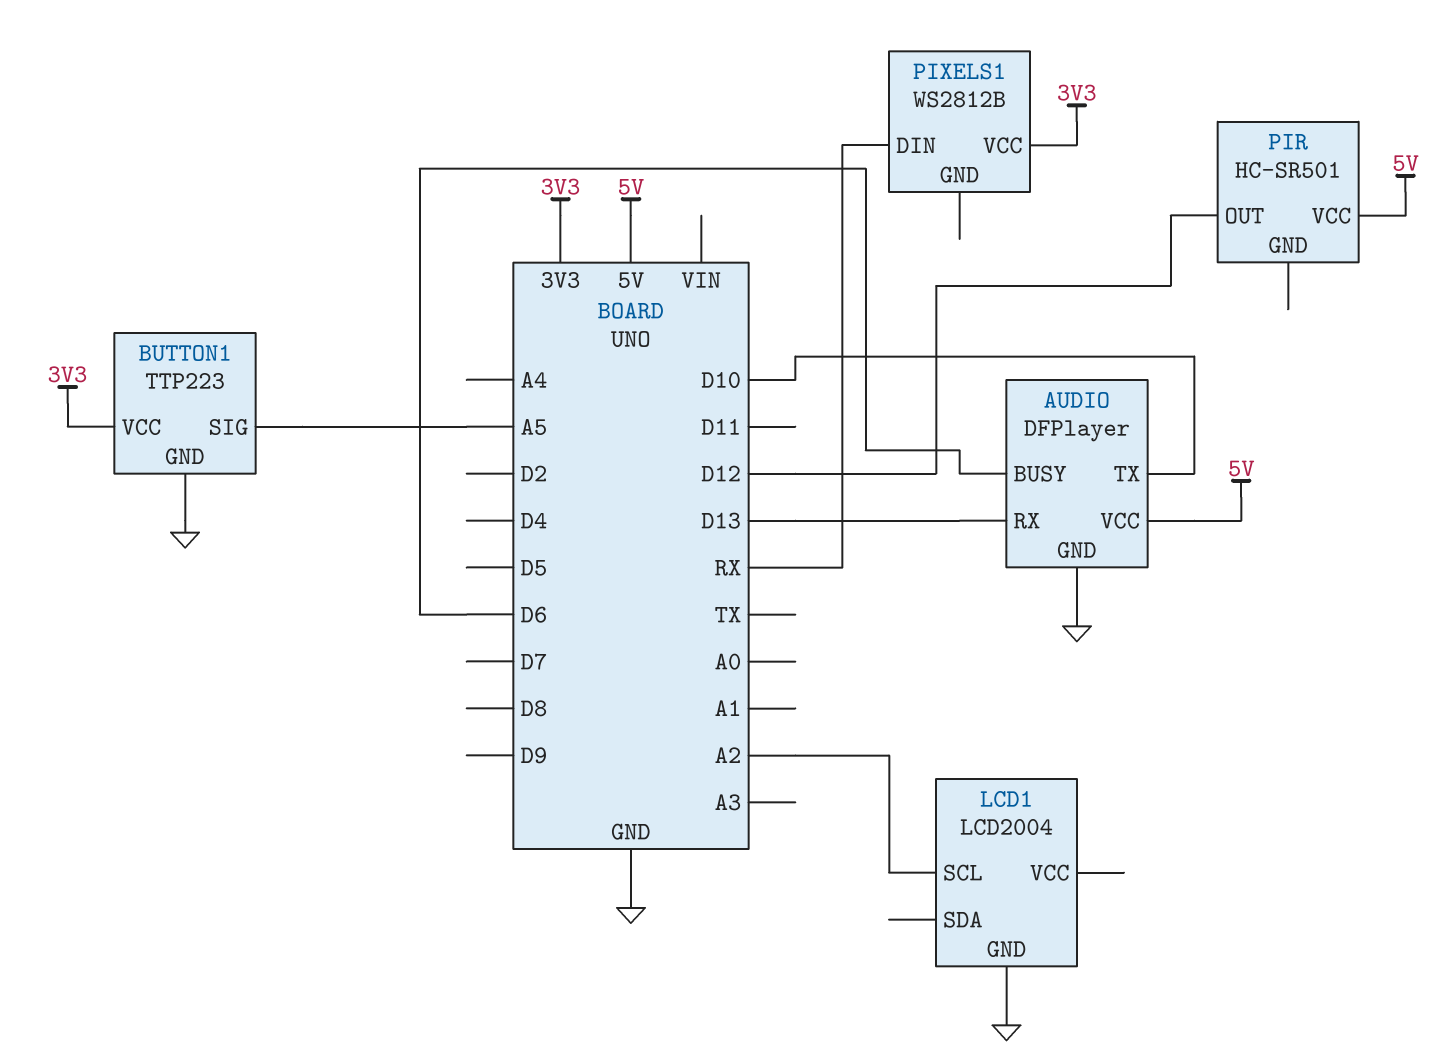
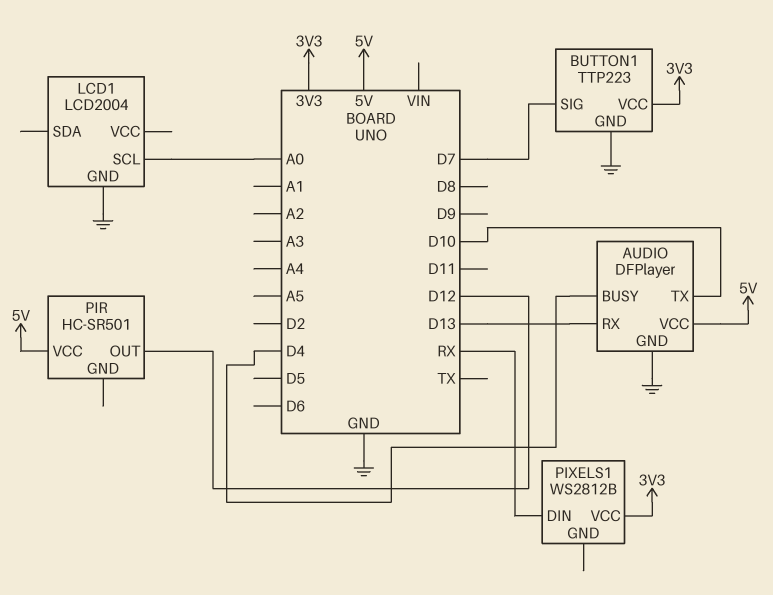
AUDIO pin BUSY: D6 -> D4
BUTTON1 pin SIG: A5 -> D7
LCD1 pin SCL: A2 -> A0

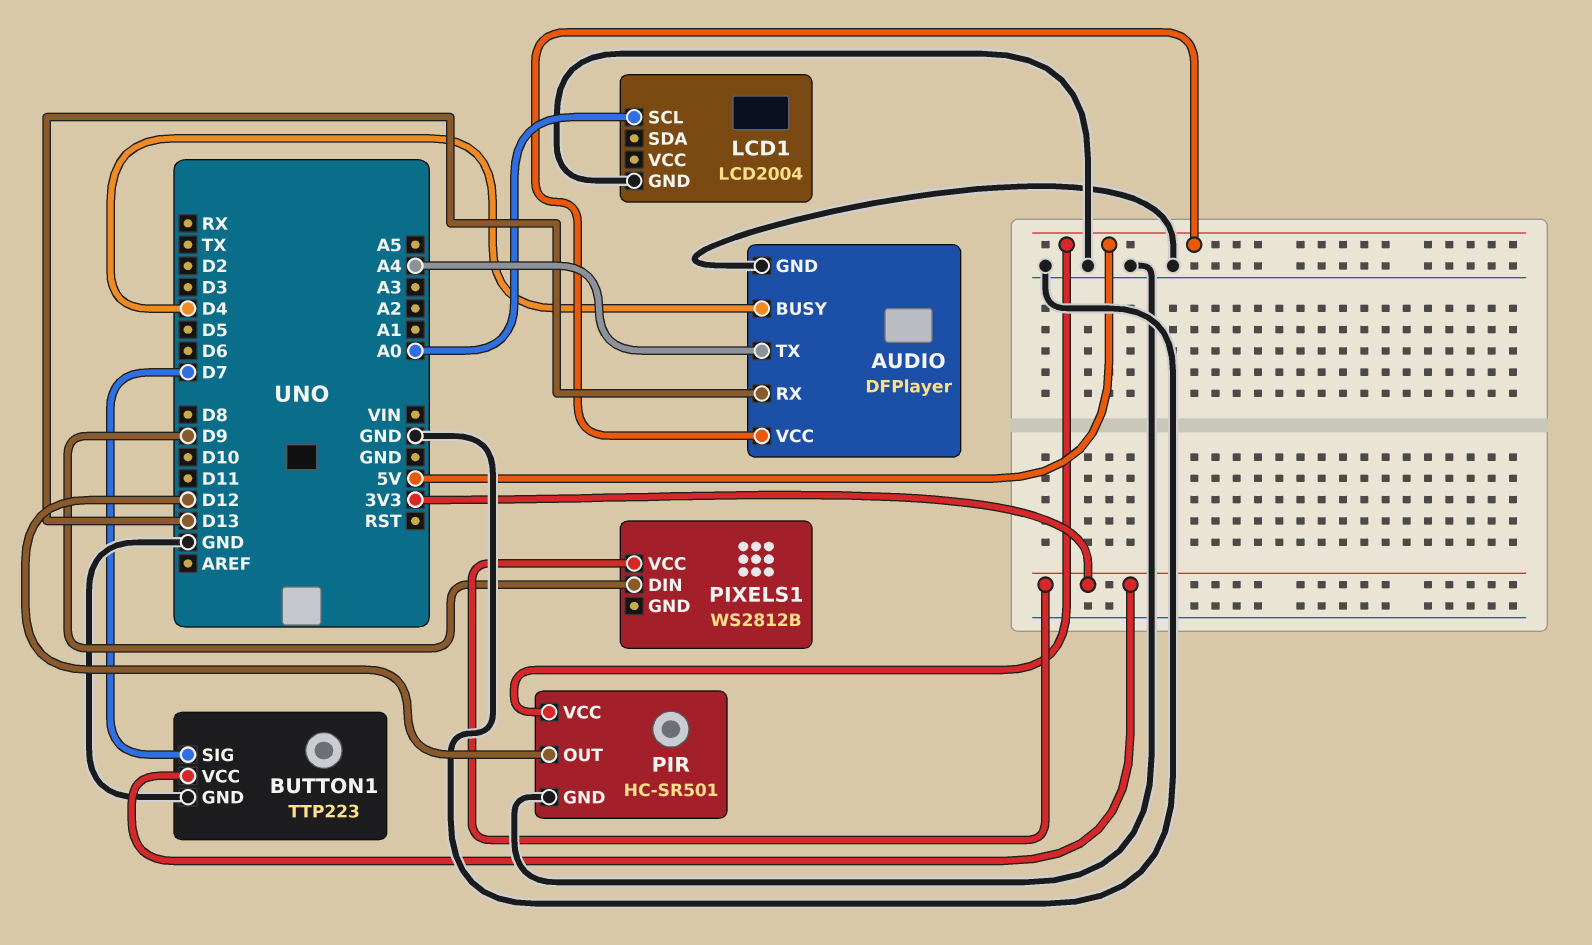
AUDIO pin TX: D10 -> A4
PIR pin GND: none -> GND
PIXELS1 pin DIN: RX -> D9

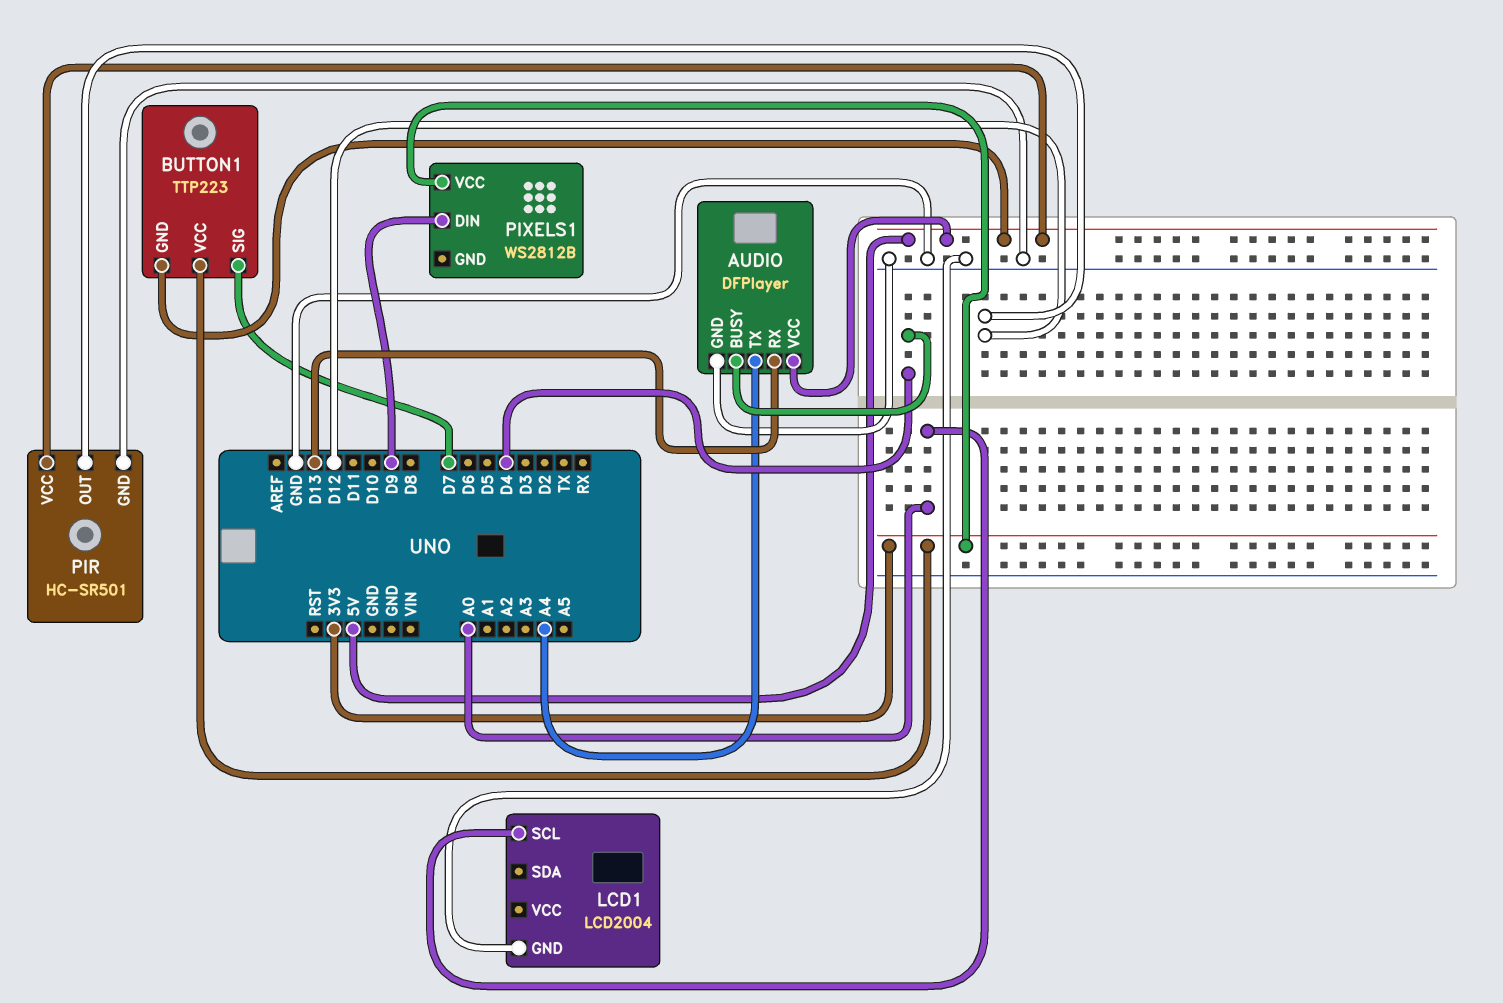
BUTTON1 pin GND: GND -> 5V

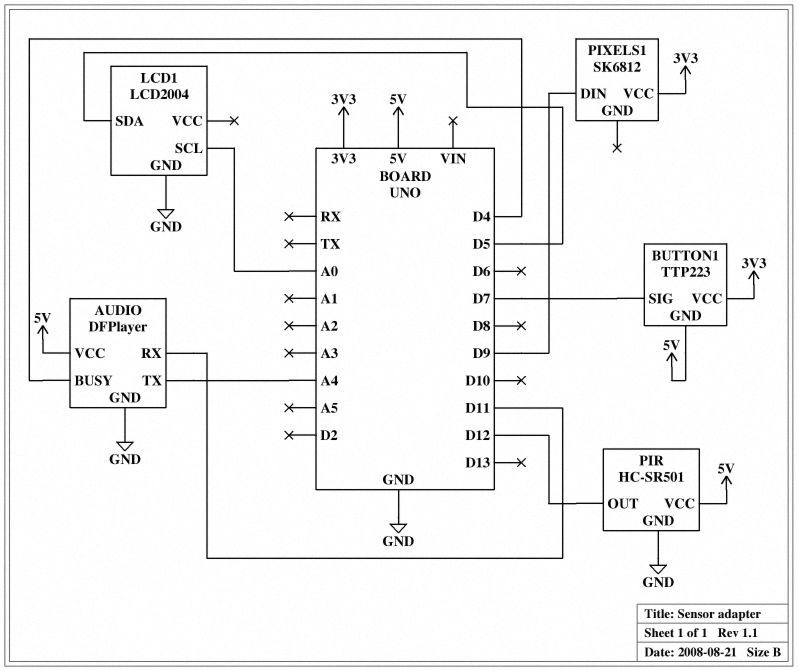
AUDIO pin RX: D13 -> D11
LCD1 pin SDA: none -> D5
PIXELS1: WS2812B -> SK6812

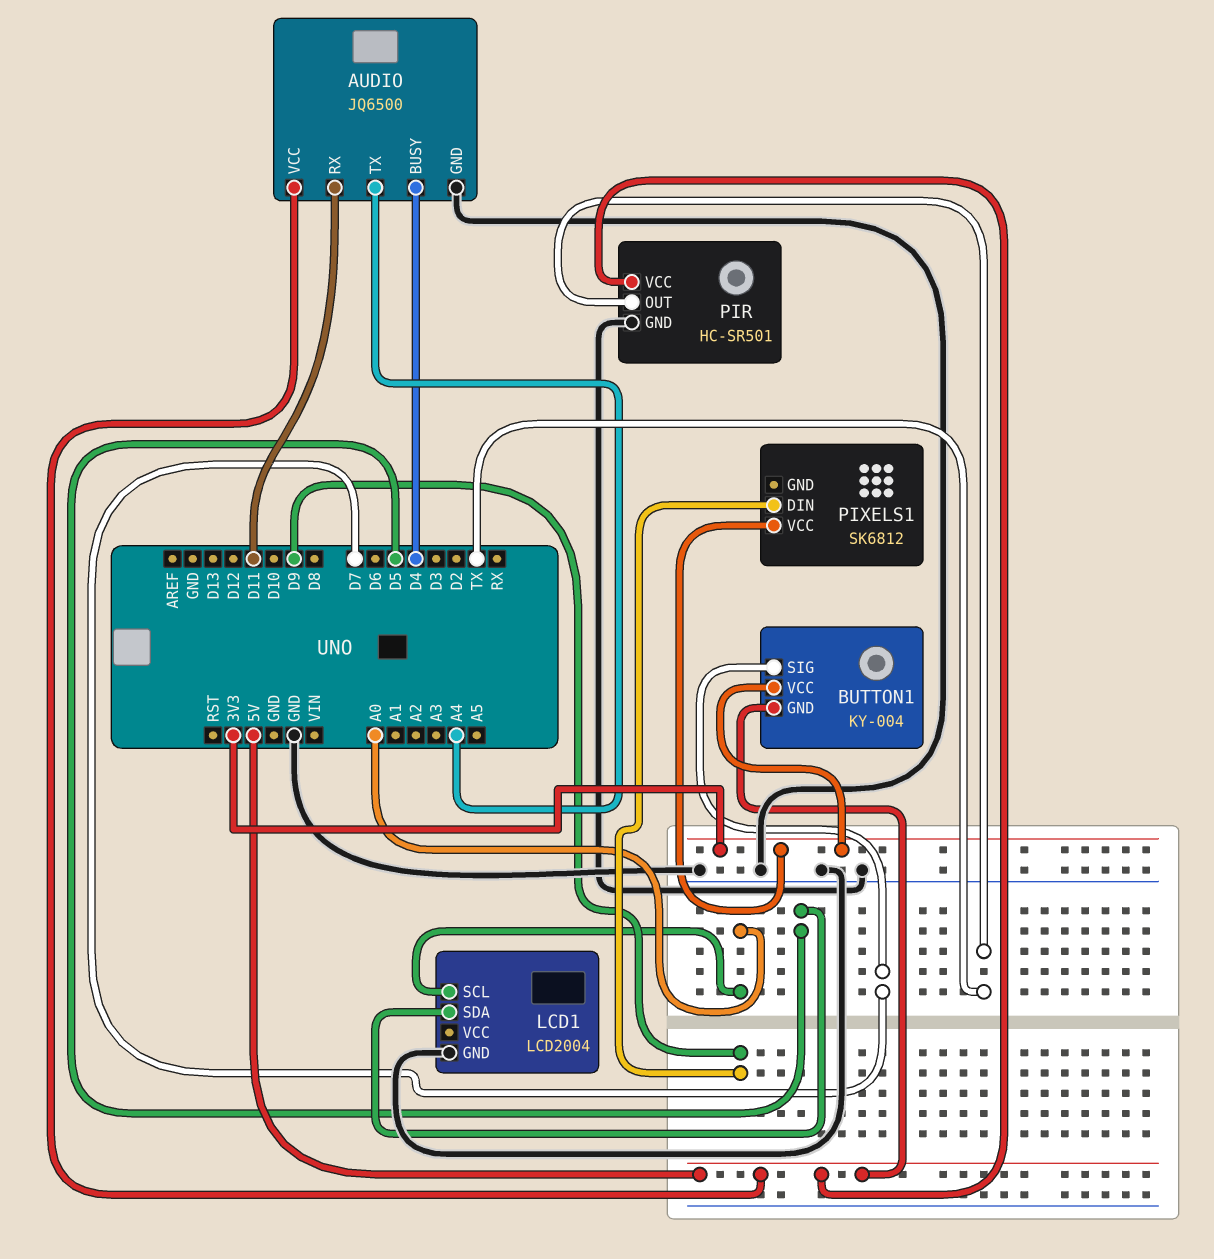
AUDIO: DFPlayer -> JQ6500
BUTTON1: TTP223 -> KY-004
PIR pin OUT: D12 -> TX

